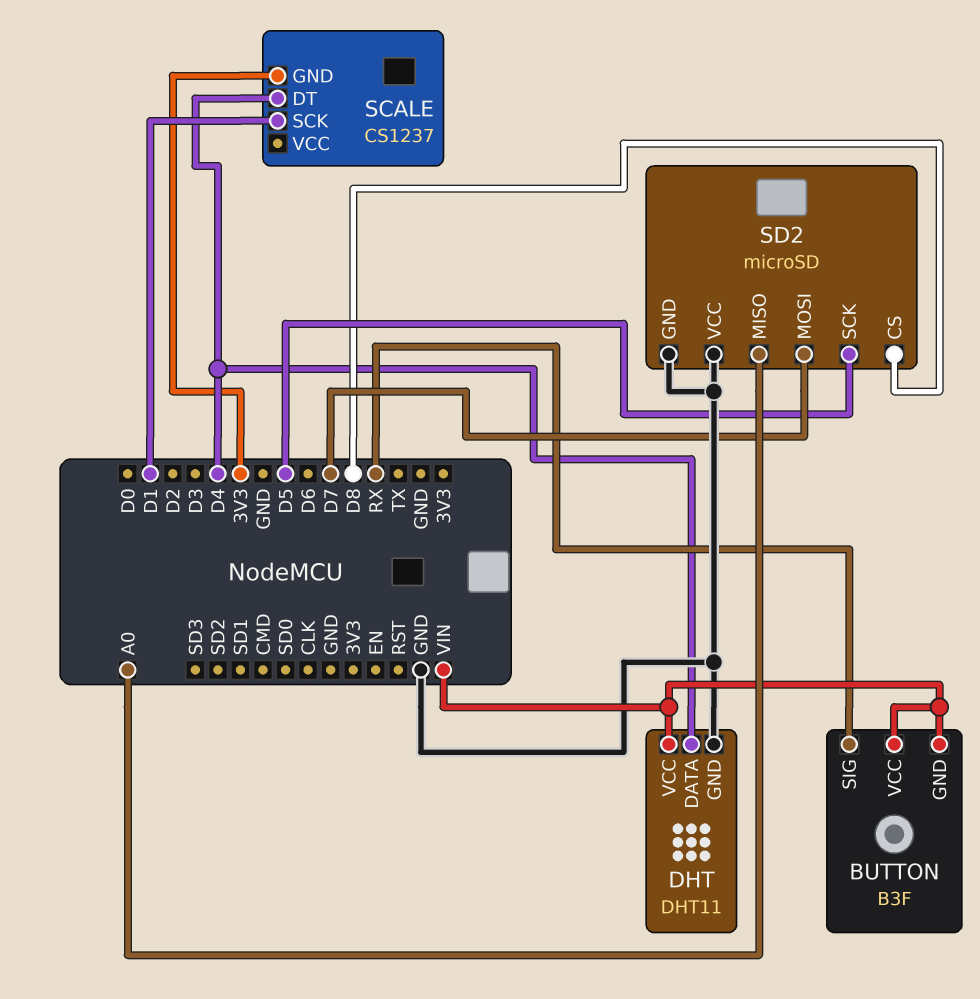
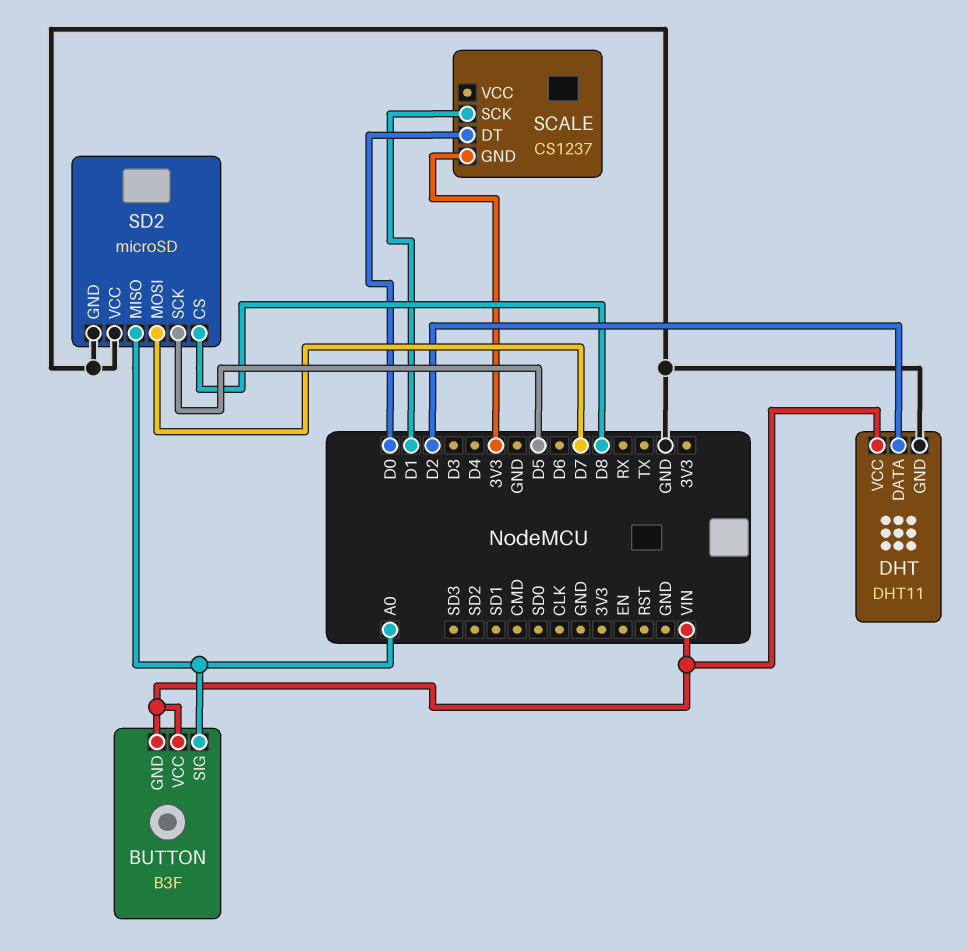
BUTTON pin SIG: RX -> A0
DHT pin DATA: D4 -> D2
SCALE pin DT: D4 -> D0

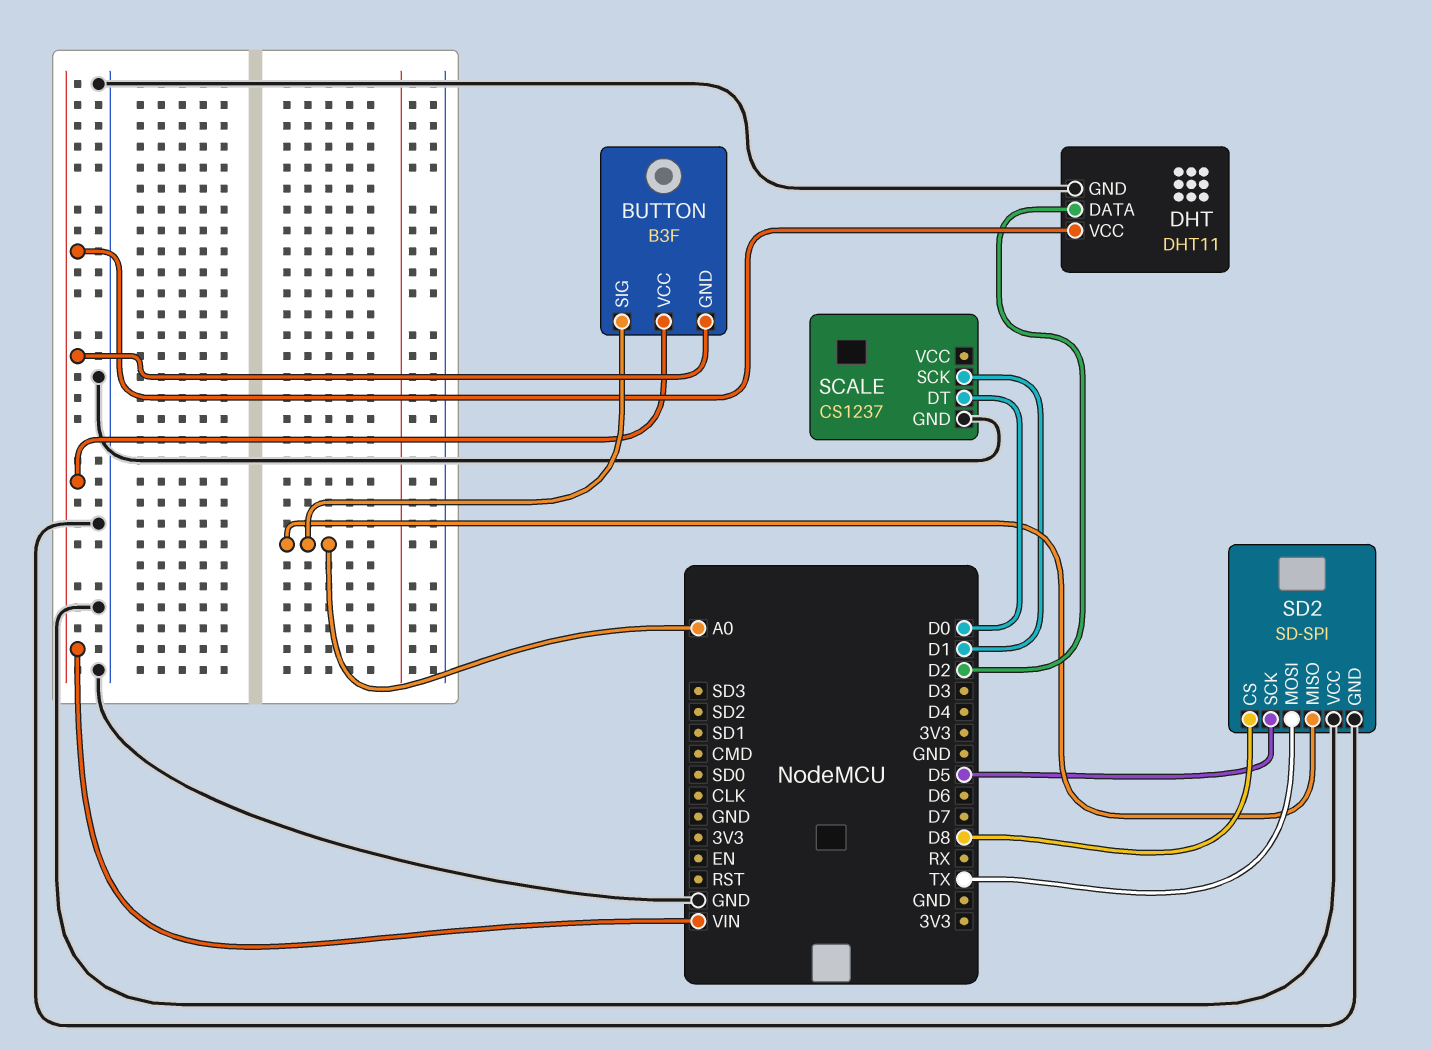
SCALE pin GND: 3V3 -> GND
SD2: microSD -> SD-SPI
SD2 pin MOSI: D7 -> TX

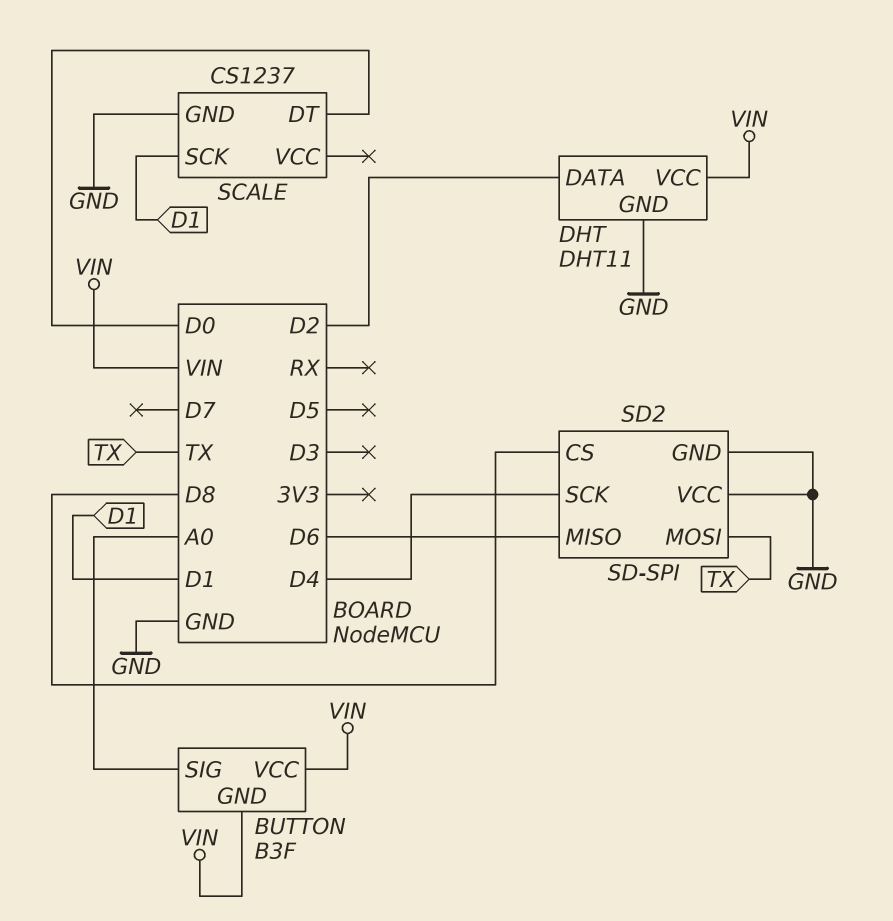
SD2 pin MISO: A0 -> D6
SD2 pin SCK: D5 -> D4

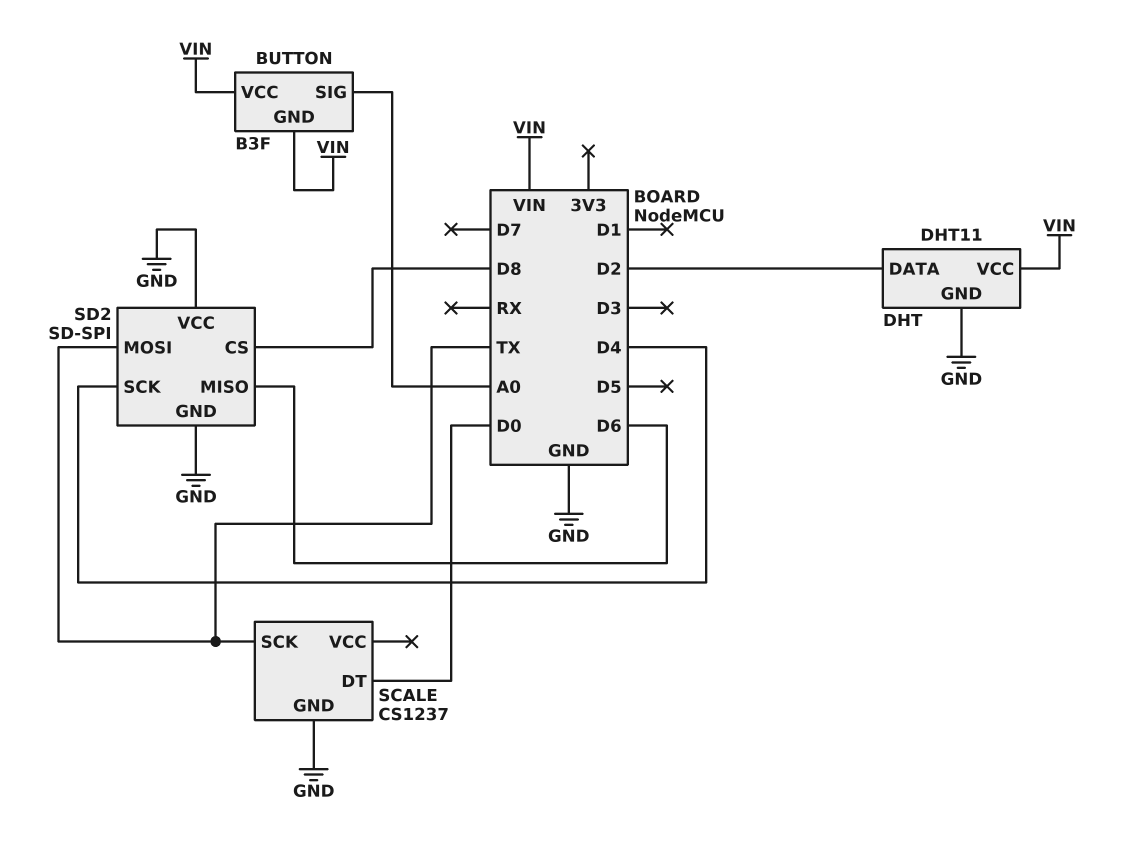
SCALE pin SCK: D1 -> TX

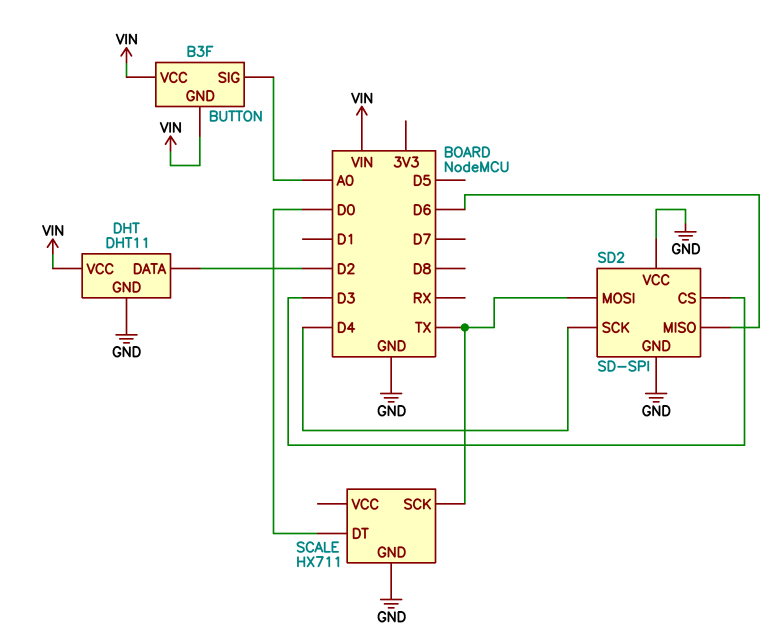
SCALE: CS1237 -> HX711
SD2 pin CS: D8 -> D3

